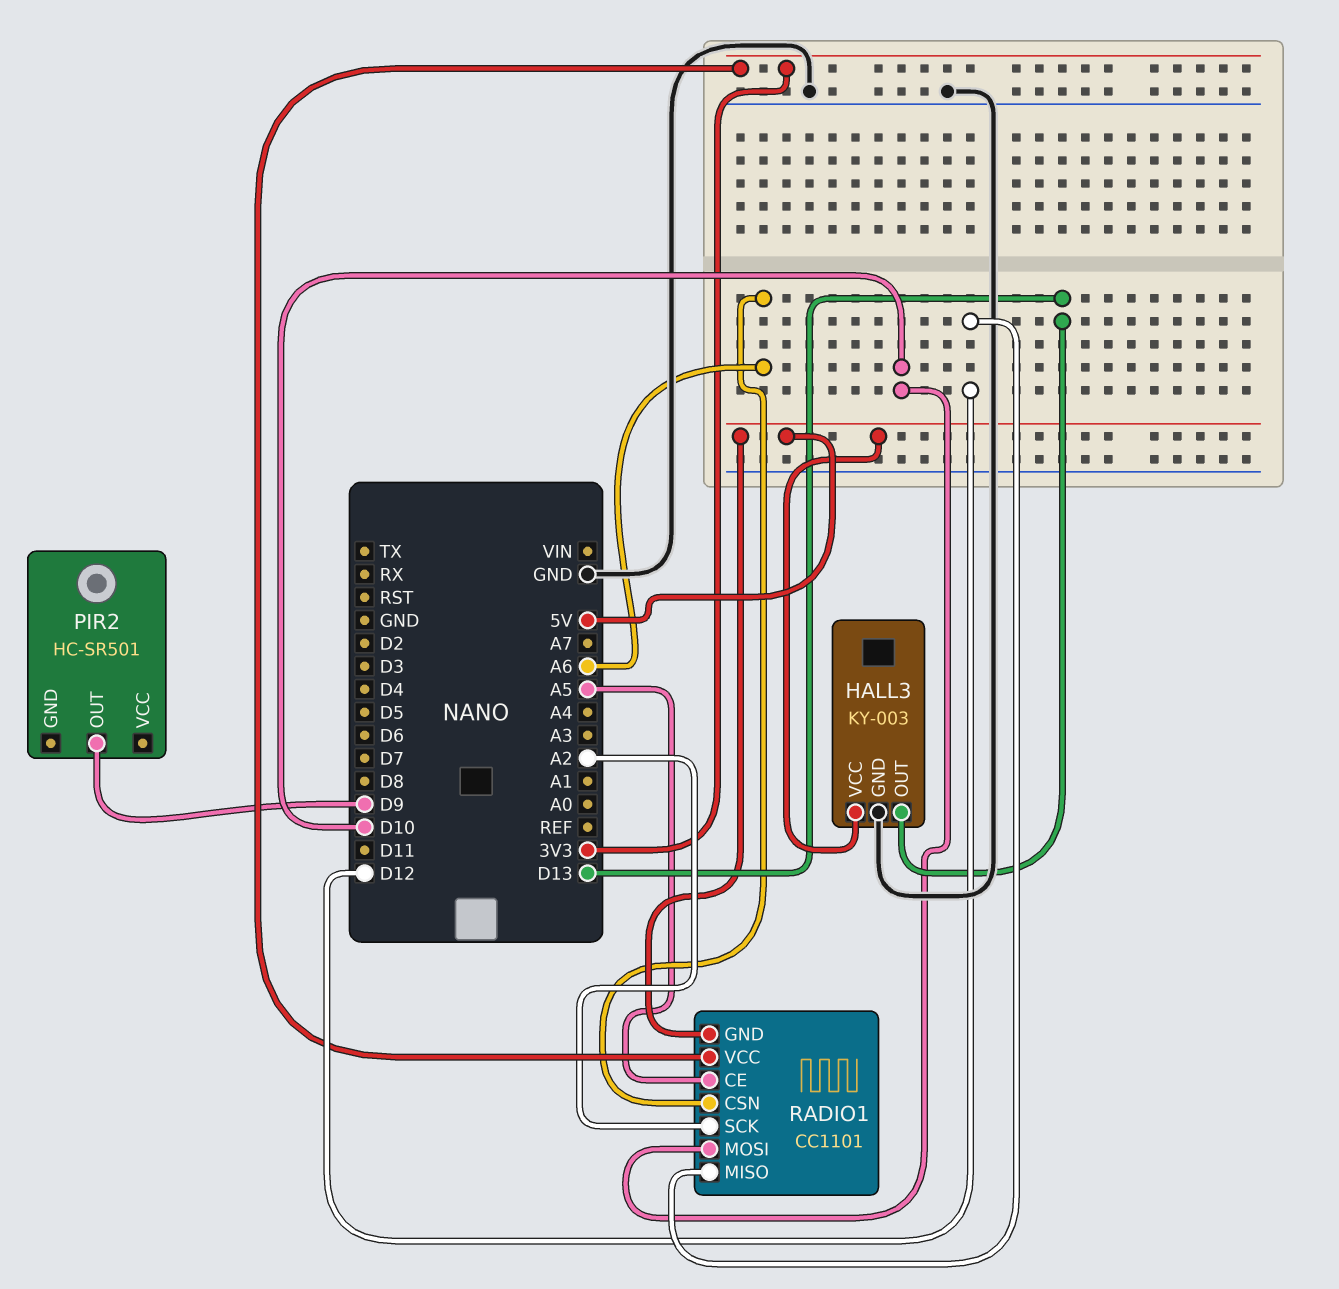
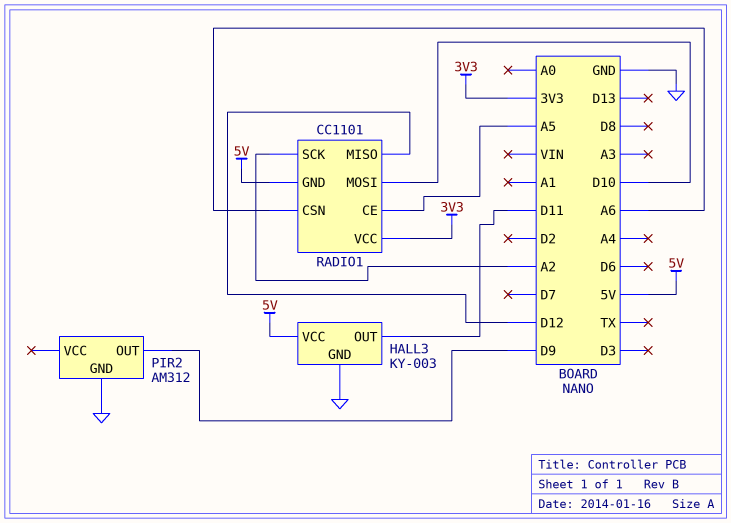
HALL3 pin OUT: D13 -> D11
PIR2: HC-SR501 -> AM312
PIR2 pin GND: none -> GND

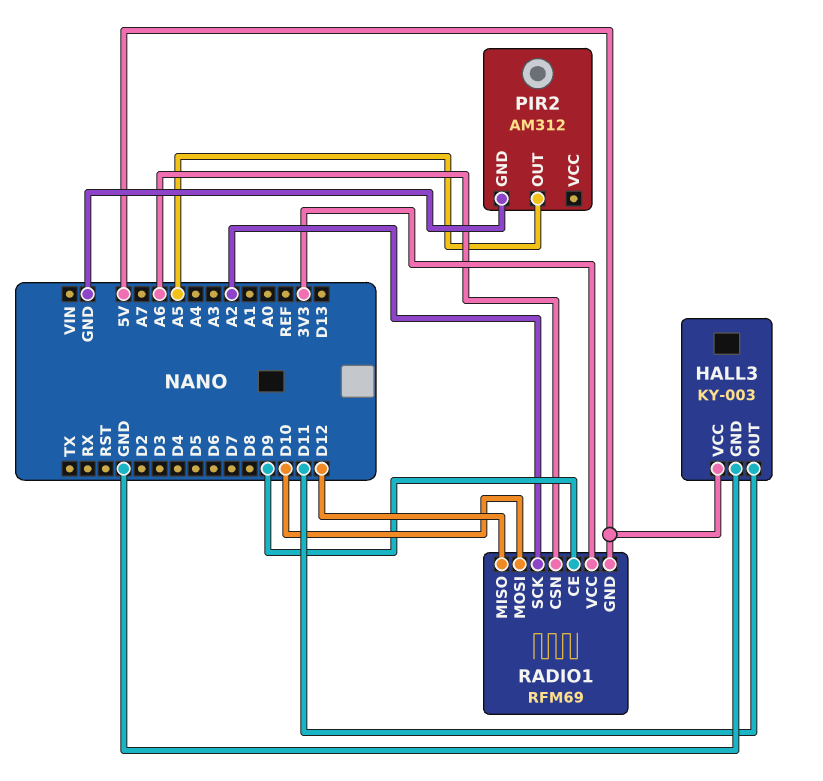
PIR2 pin OUT: D9 -> A5
RADIO1: CC1101 -> RFM69
RADIO1 pin CE: A5 -> D9

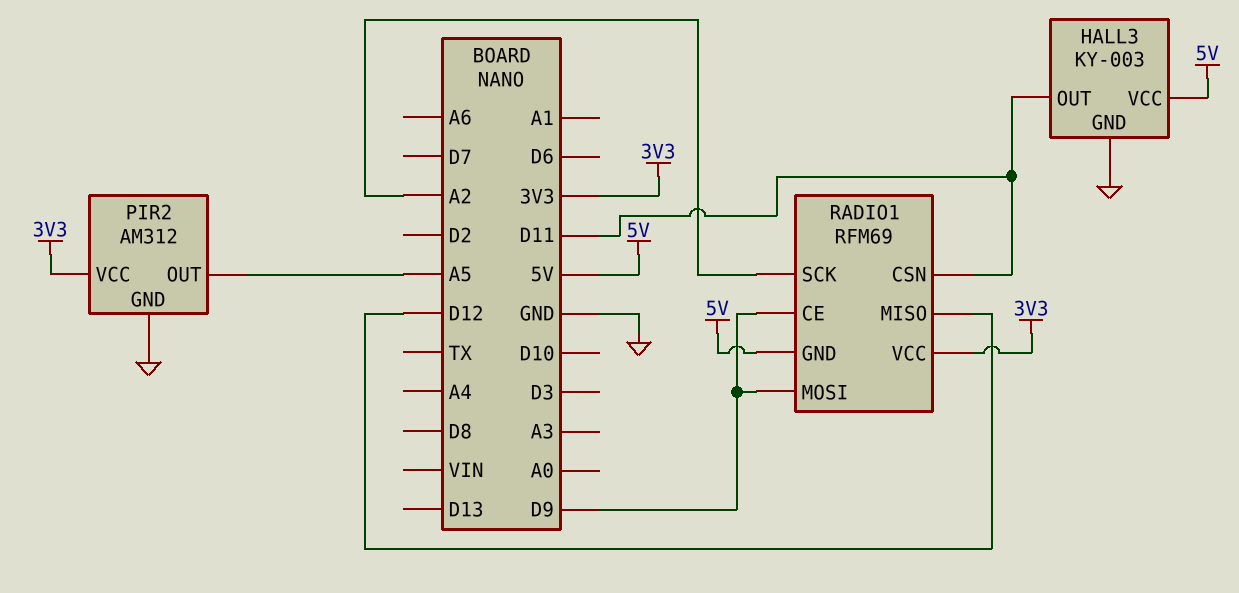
PIR2 pin VCC: none -> 3V3
RADIO1 pin CSN: A6 -> D11
RADIO1 pin MOSI: D10 -> D9

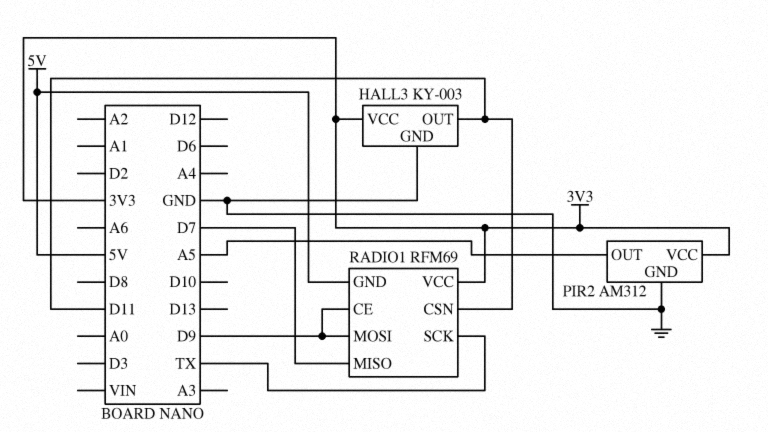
HALL3 pin VCC: 5V -> 3V3
RADIO1 pin MISO: D12 -> D7
RADIO1 pin SCK: A2 -> TX

